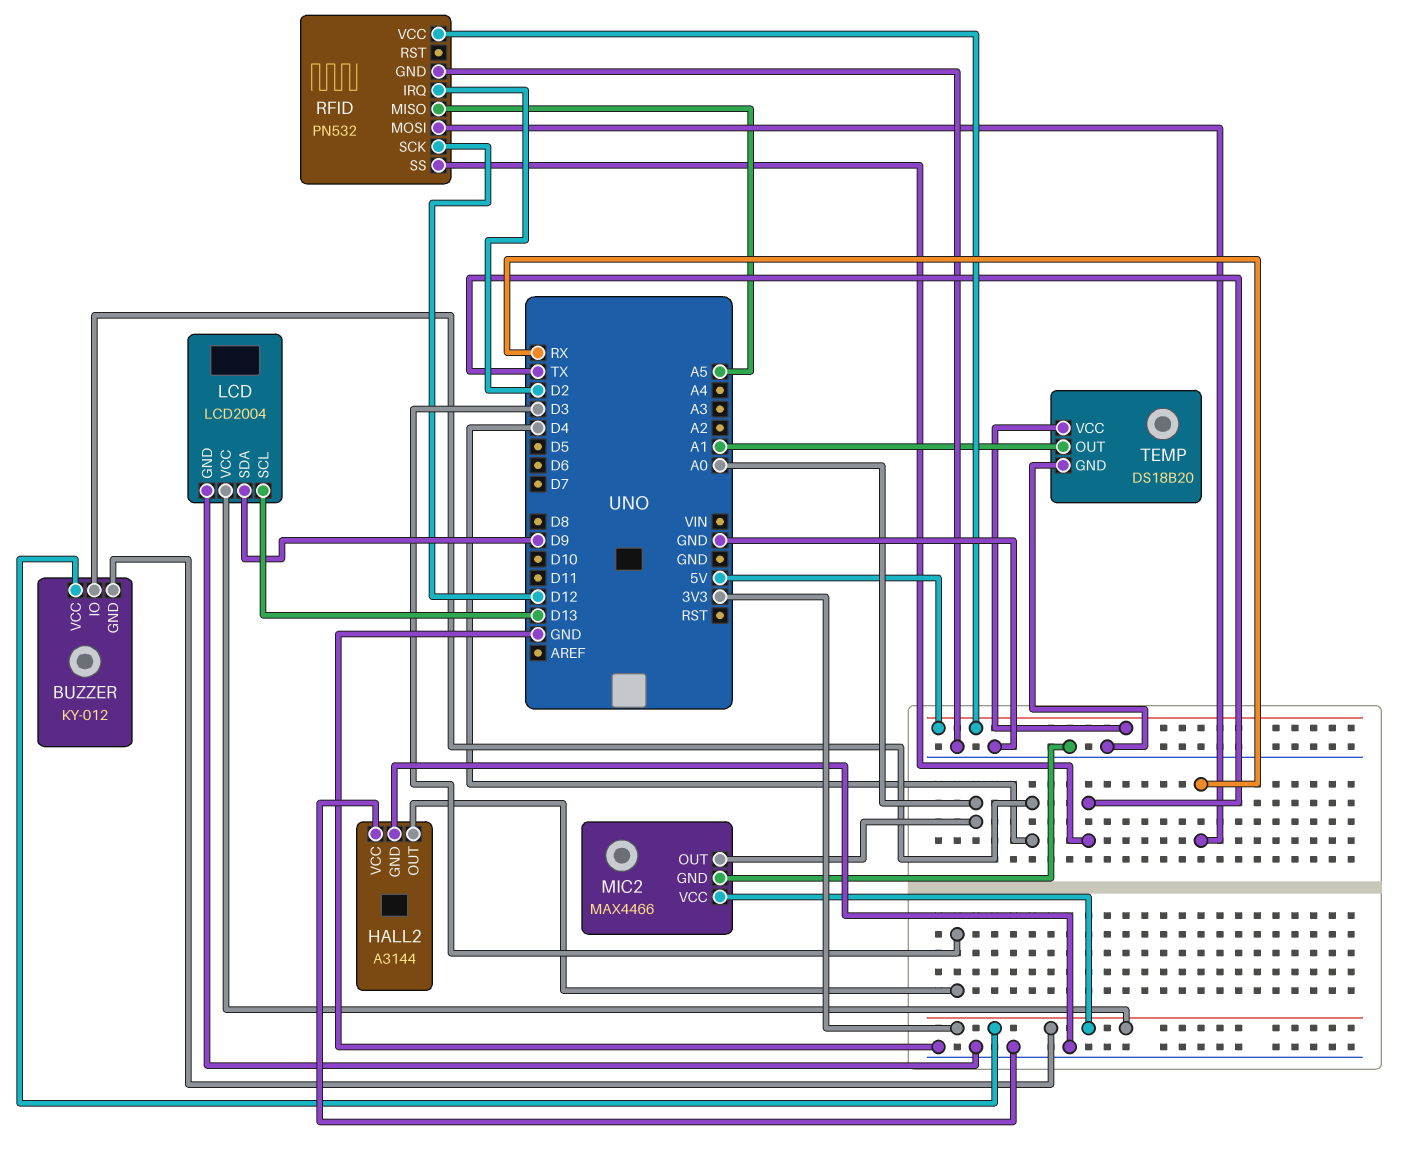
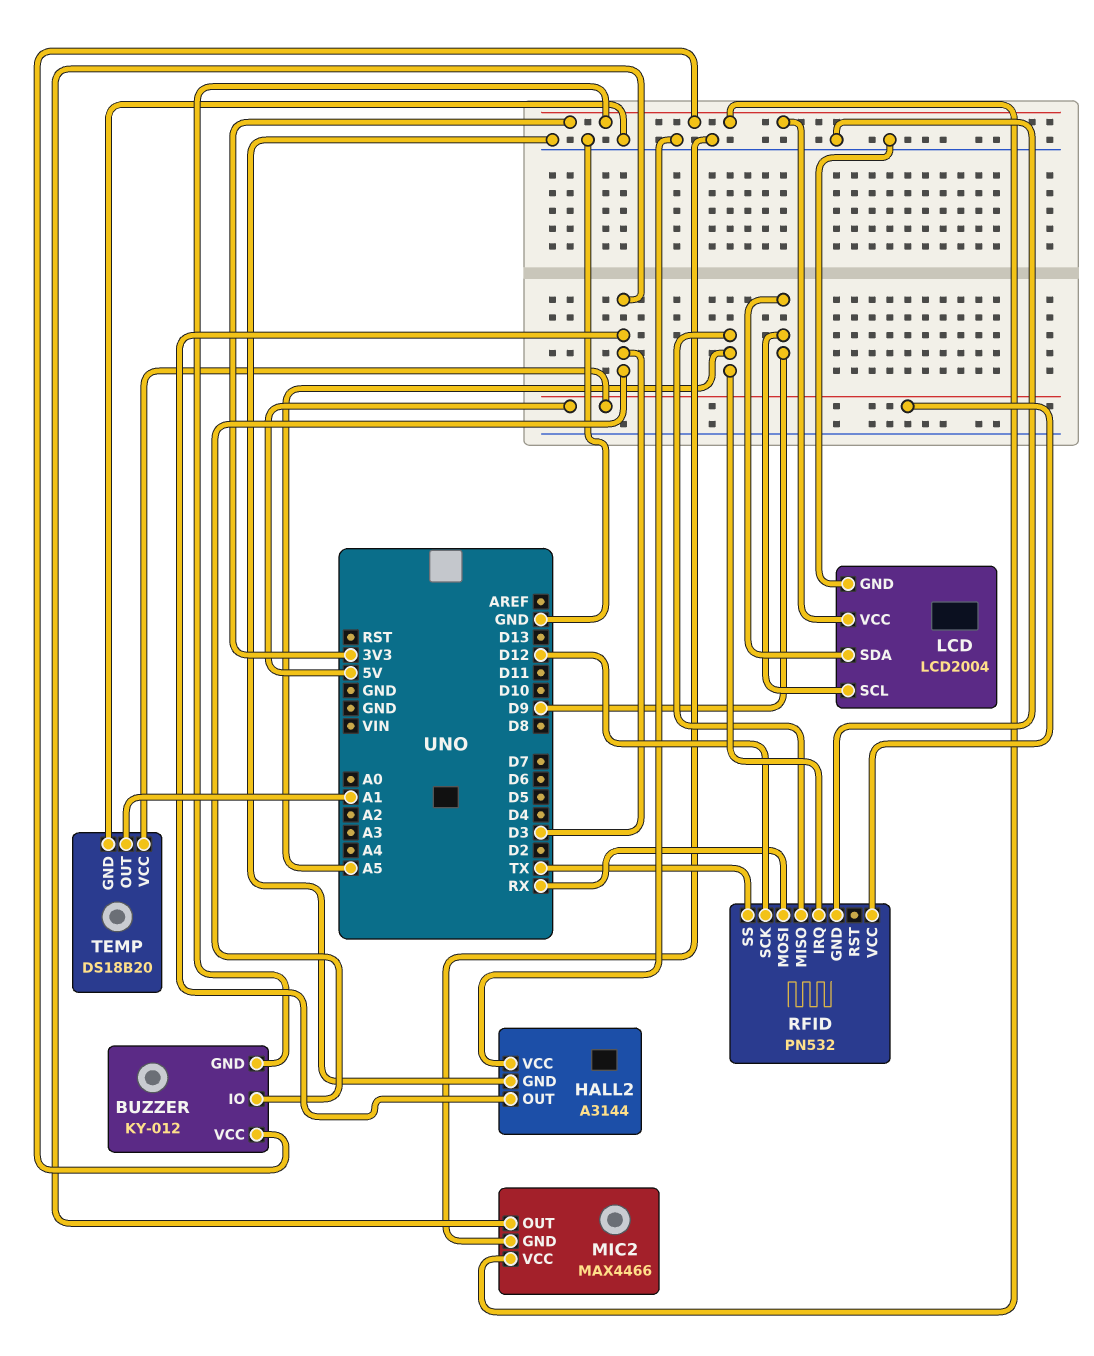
BUZZER pin IO: D4 -> D3
LCD pin SCL: D13 -> D9
MIC2 pin OUT: A0 -> D3
RFID pin IRQ: D2 -> A5

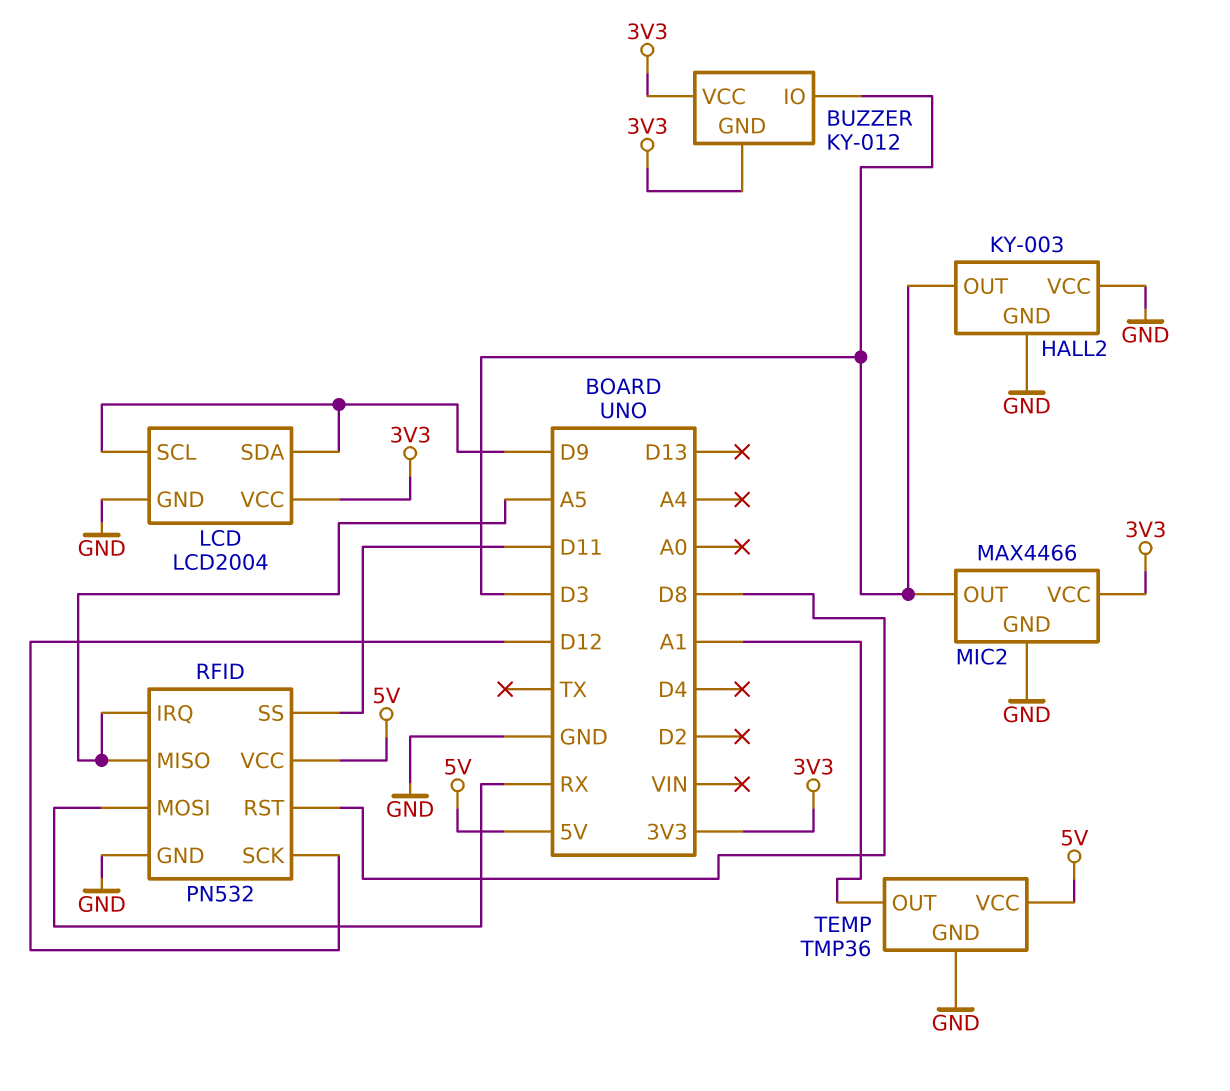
HALL2: A3144 -> KY-003
RFID pin RST: none -> D8
RFID pin SS: TX -> D11
TEMP: DS18B20 -> TMP36

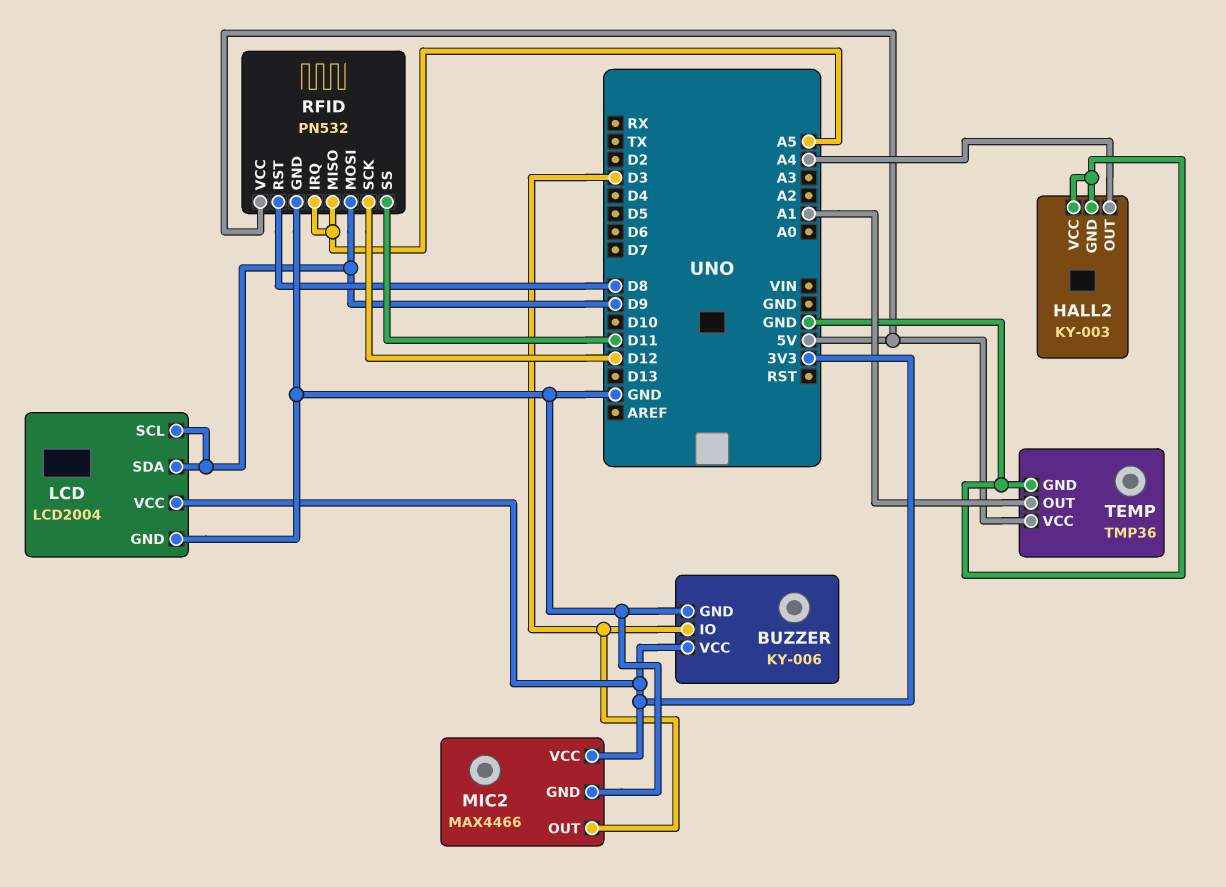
BUZZER: KY-012 -> KY-006
BUZZER pin GND: 3V3 -> GND
HALL2 pin OUT: D3 -> A4
RFID pin MOSI: RX -> D9

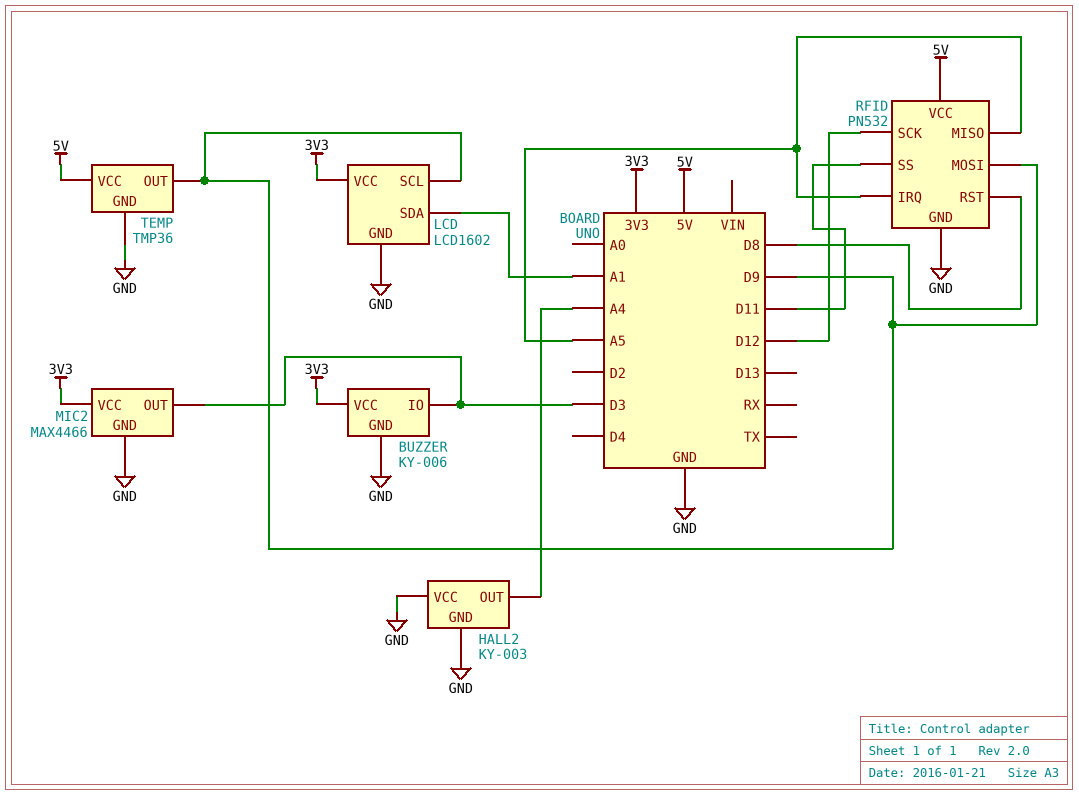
LCD: LCD2004 -> LCD1602
LCD pin SDA: D9 -> A1
TEMP pin OUT: A1 -> D9

